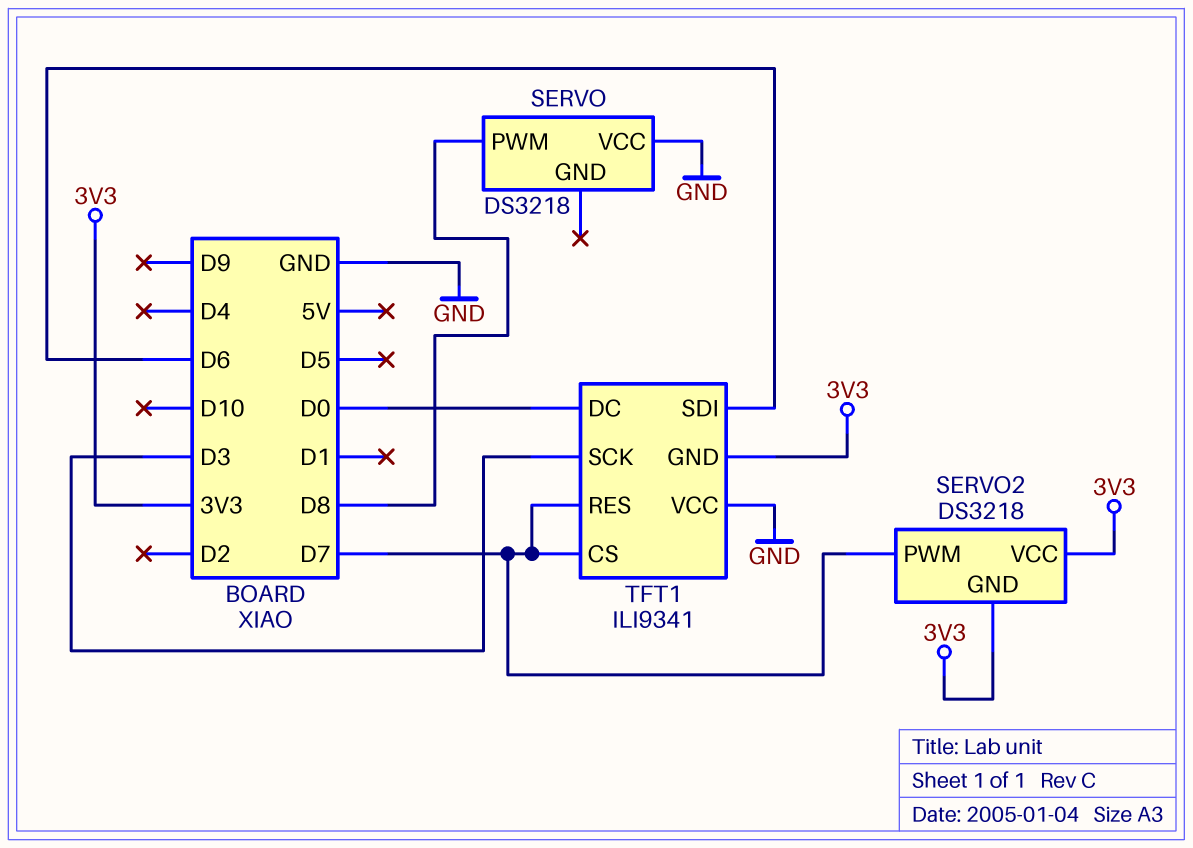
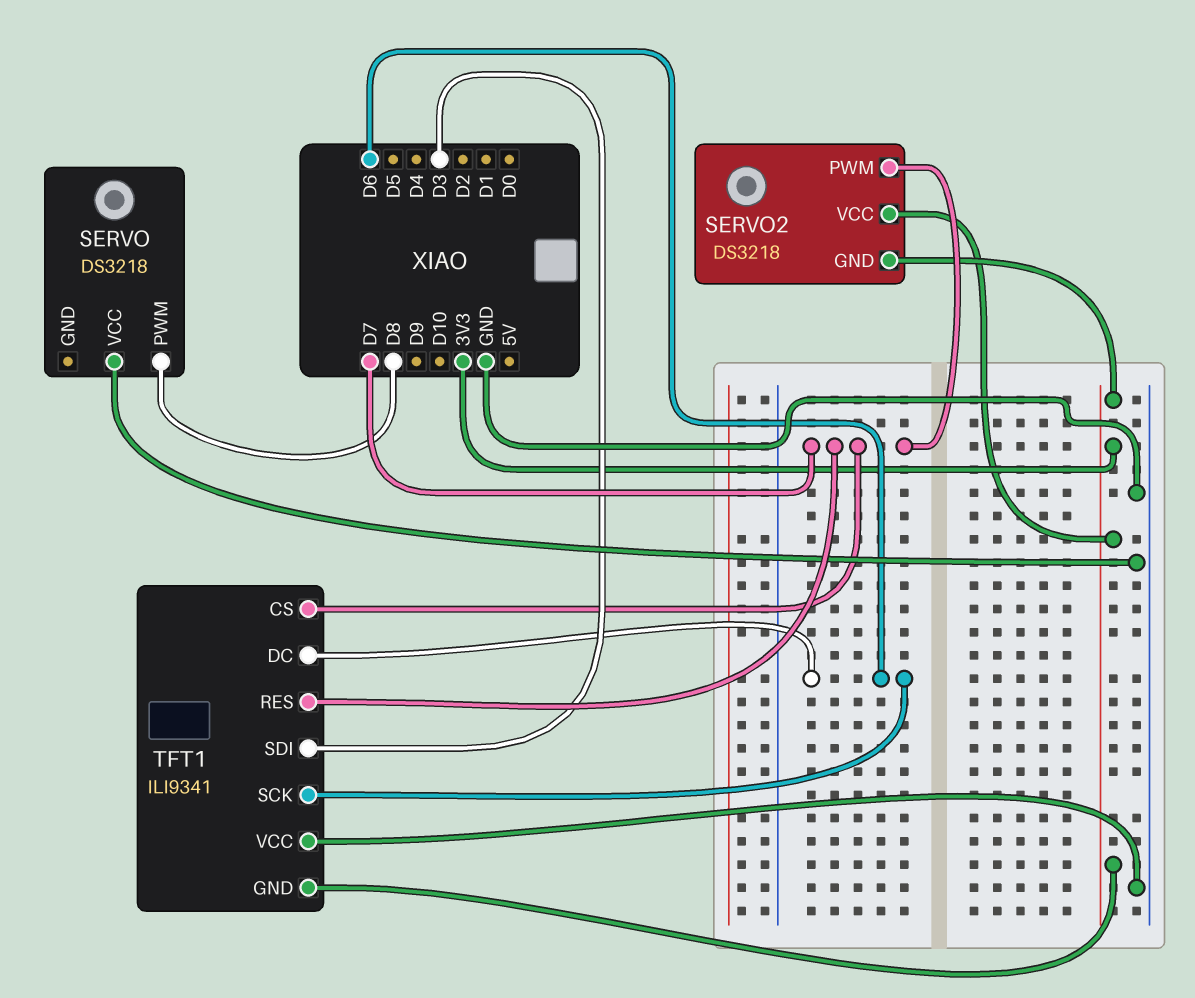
TFT1 pin DC: D0 -> D6
TFT1 pin SCK: D3 -> D6
TFT1 pin SDI: D6 -> D3

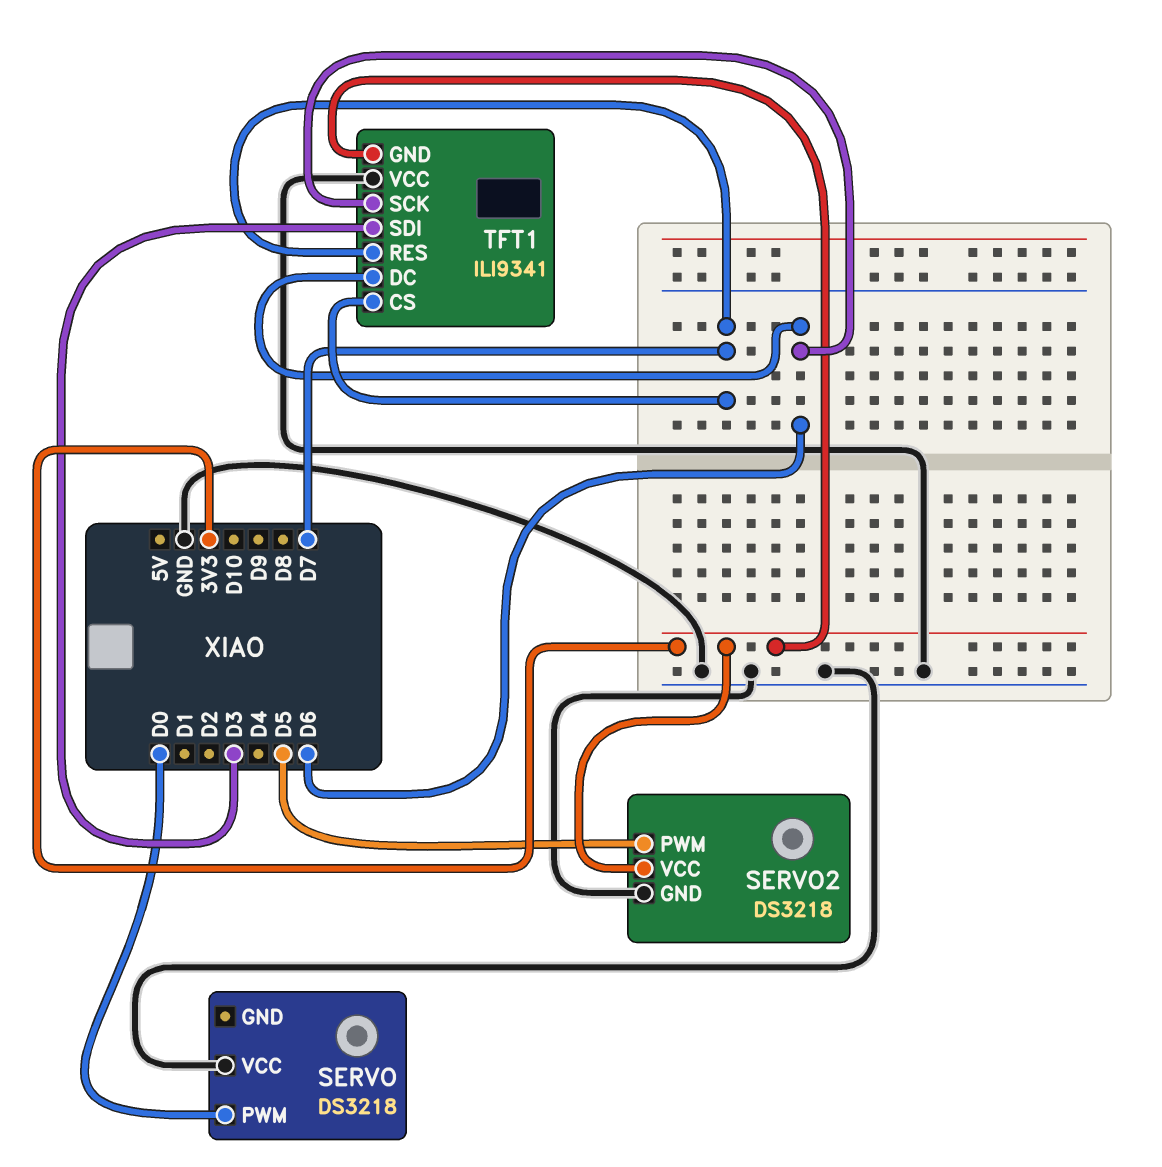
SERVO pin PWM: D8 -> D0
SERVO2 pin GND: 3V3 -> GND
SERVO2 pin PWM: D7 -> D5

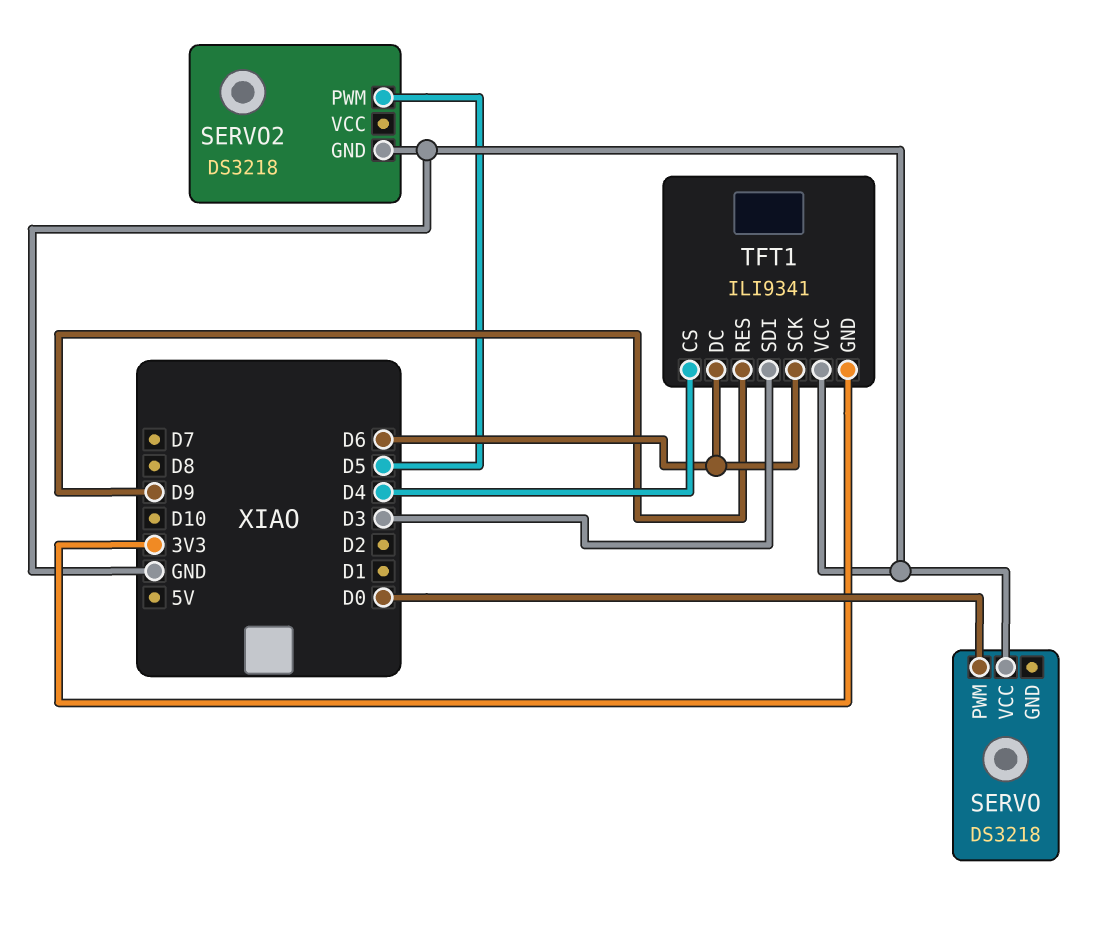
SERVO2 pin VCC: 3V3 -> none
TFT1 pin CS: D7 -> D4
TFT1 pin RES: D7 -> D9

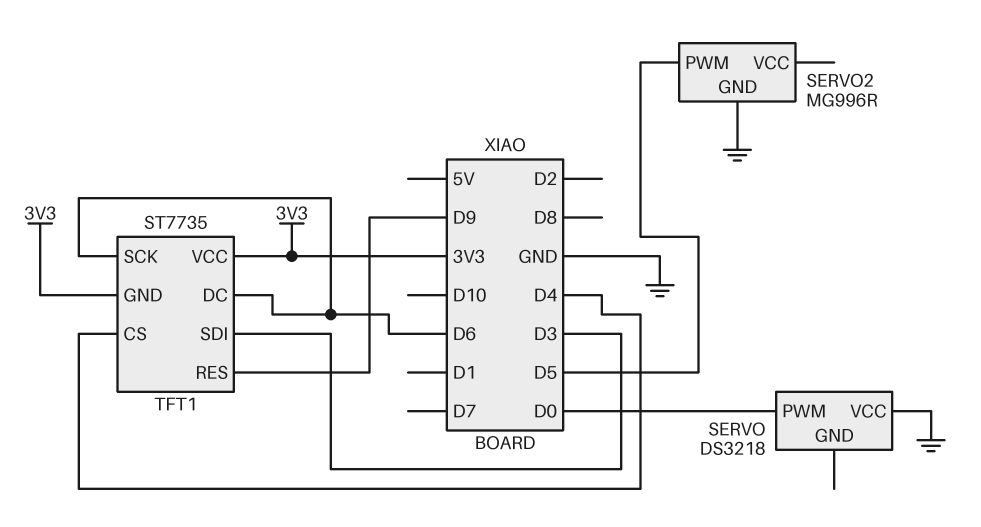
SERVO2: DS3218 -> MG996R
TFT1: ILI9341 -> ST7735
TFT1 pin VCC: GND -> 3V3

